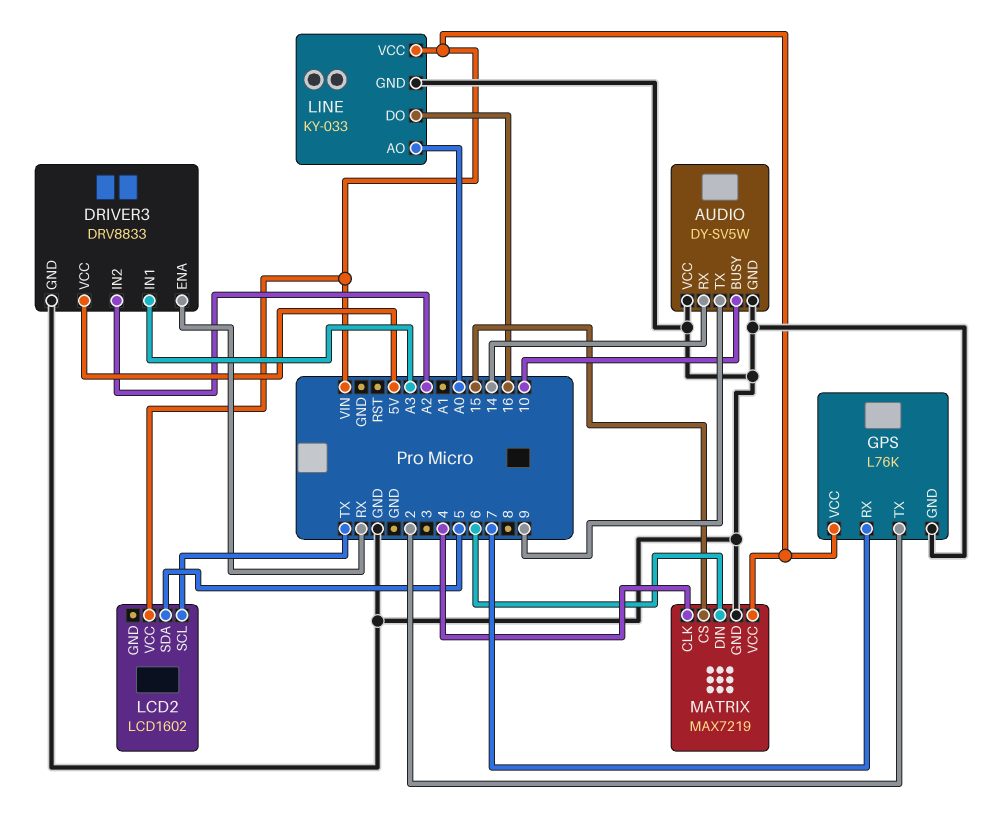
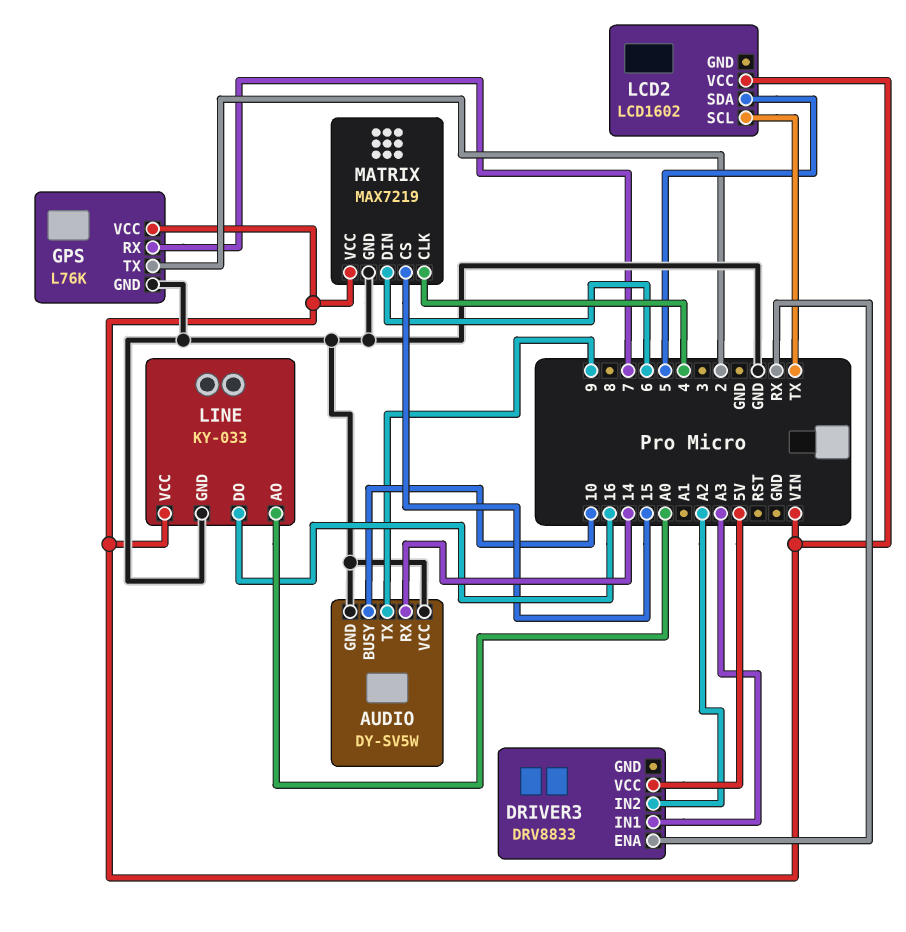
DRIVER3 pin GND: GND -> none

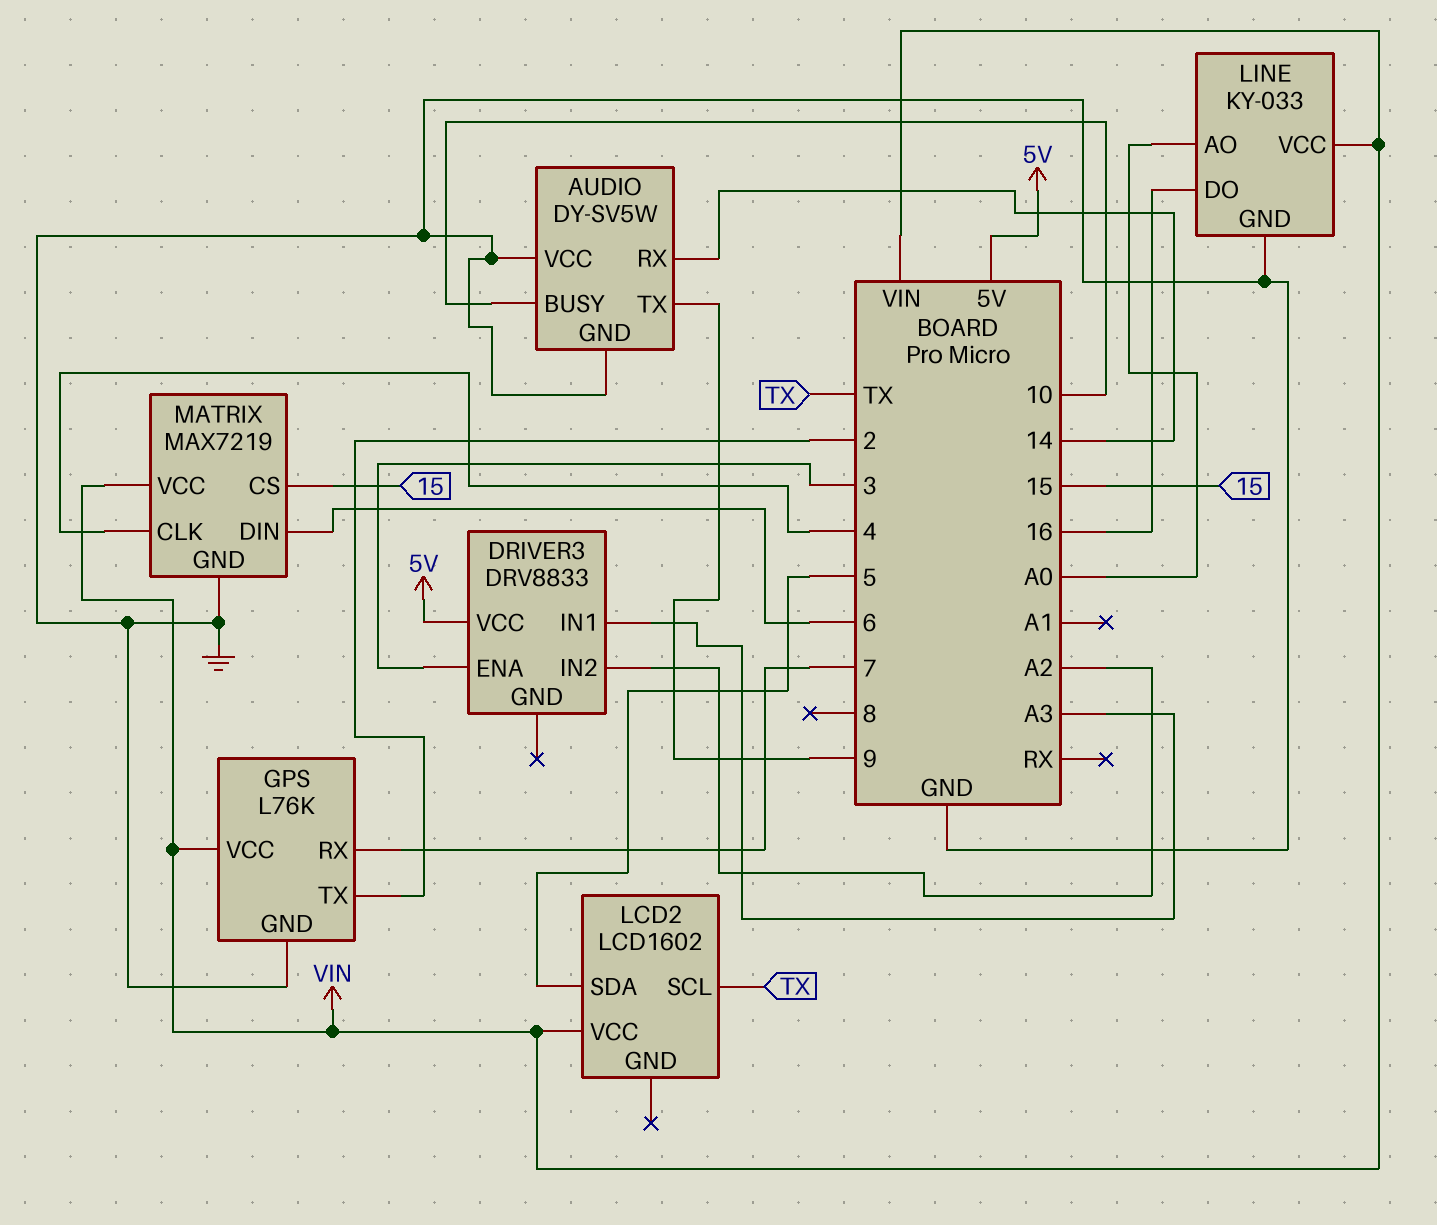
DRIVER3 pin ENA: RX -> 3

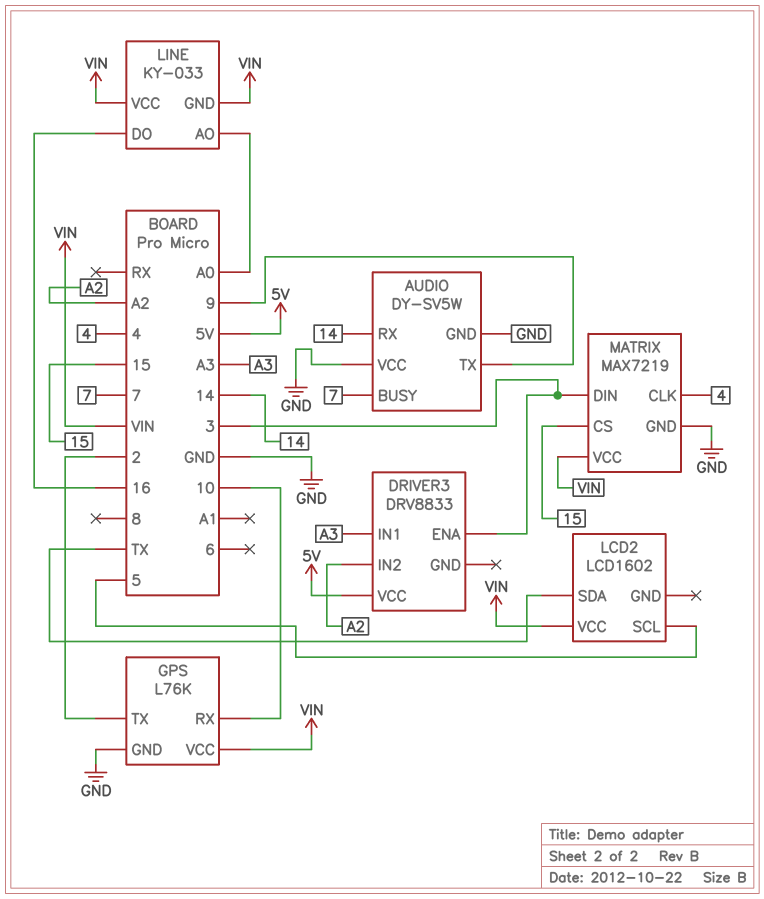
AUDIO pin BUSY: 10 -> 7
GPS pin RX: 7 -> 10
LCD2 pin SCL: TX -> 5
LCD2 pin SDA: 5 -> TX
LINE pin GND: GND -> VIN
MATRIX pin DIN: 6 -> 3

